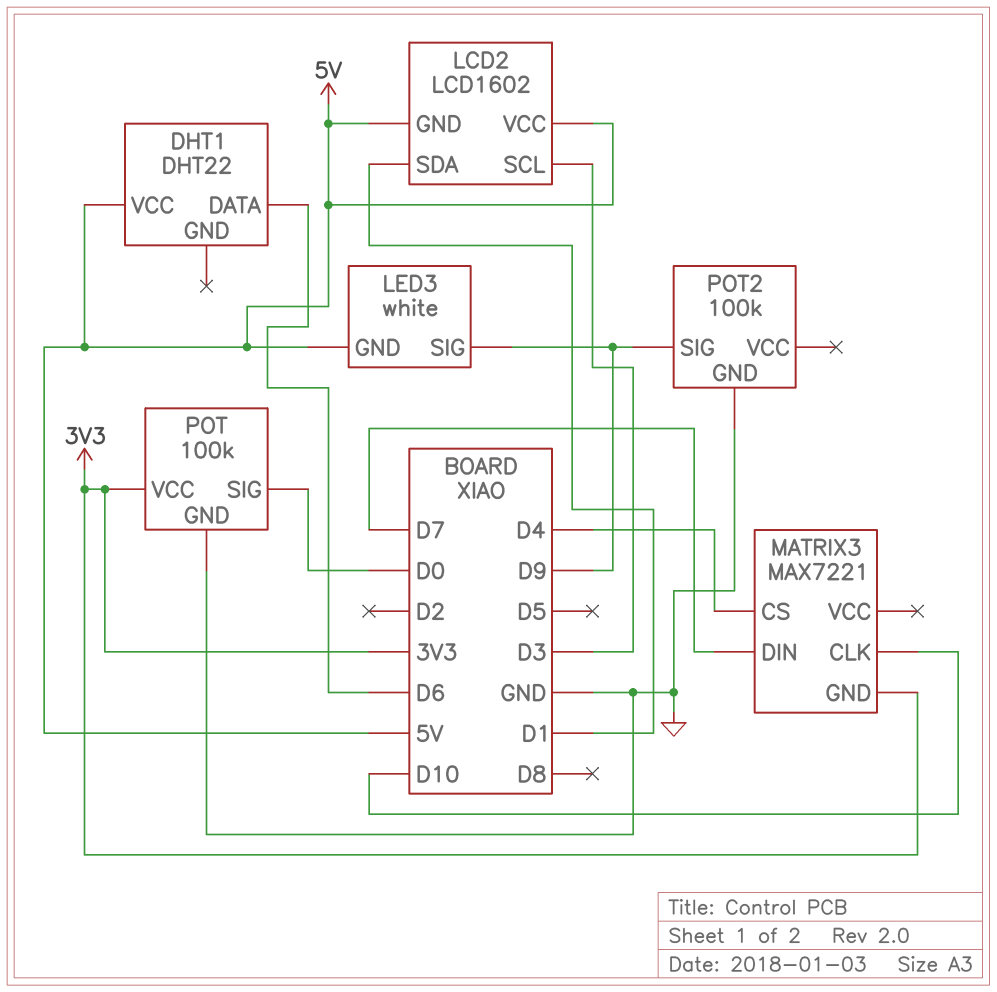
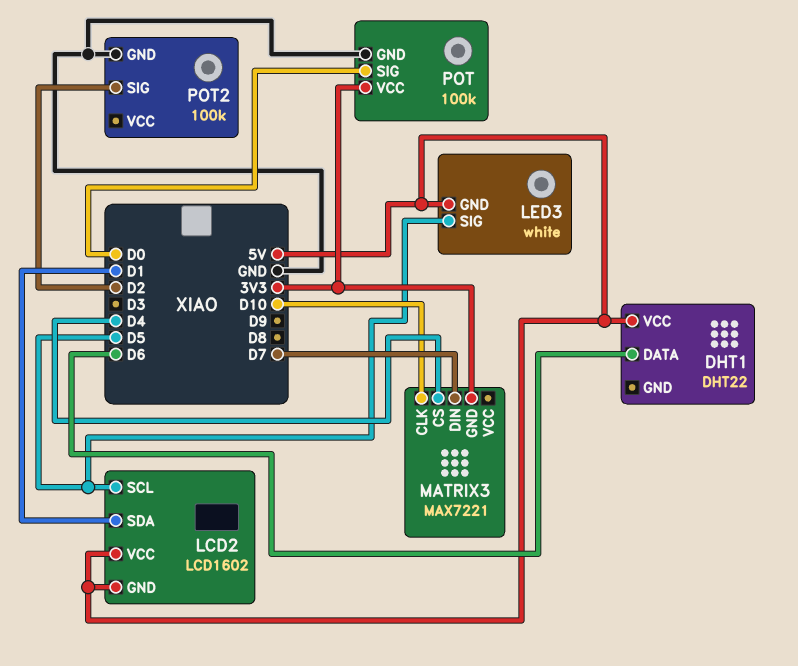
LCD2 pin SCL: D3 -> D5
LED3 pin SIG: D9 -> D5
POT2 pin SIG: D9 -> D2

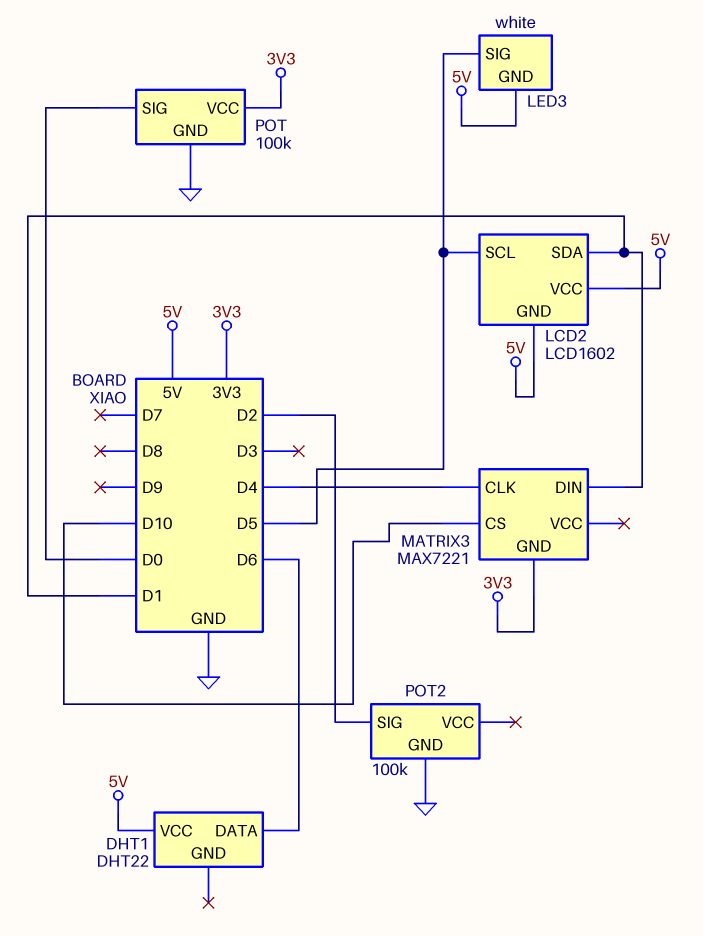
MATRIX3 pin CLK: D10 -> D4
MATRIX3 pin CS: D4 -> D10
MATRIX3 pin DIN: D7 -> D1

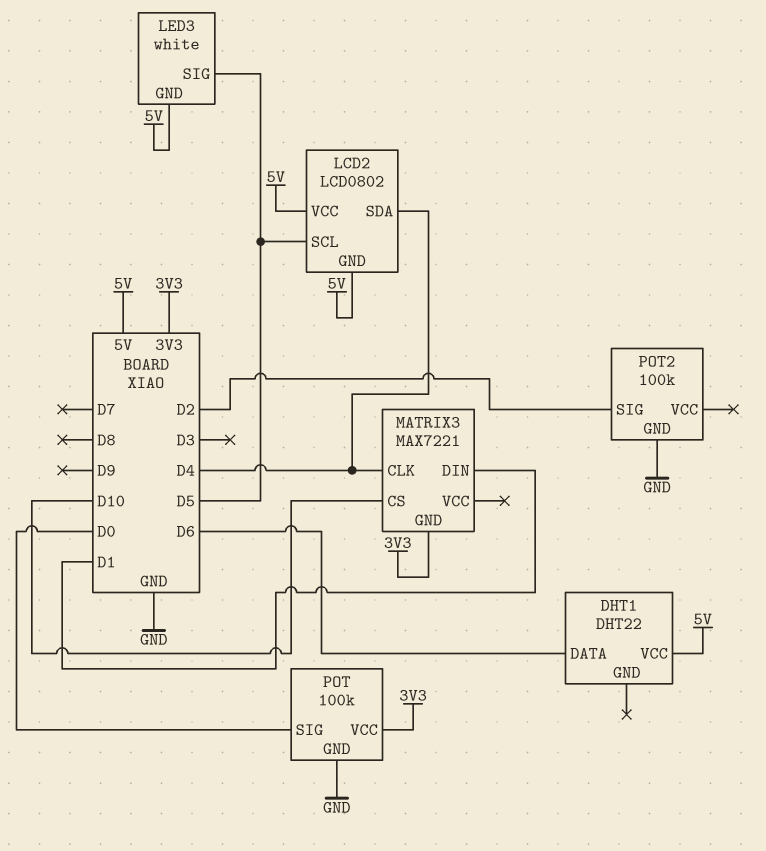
LCD2: LCD1602 -> LCD0802
LCD2 pin SDA: D1 -> D4

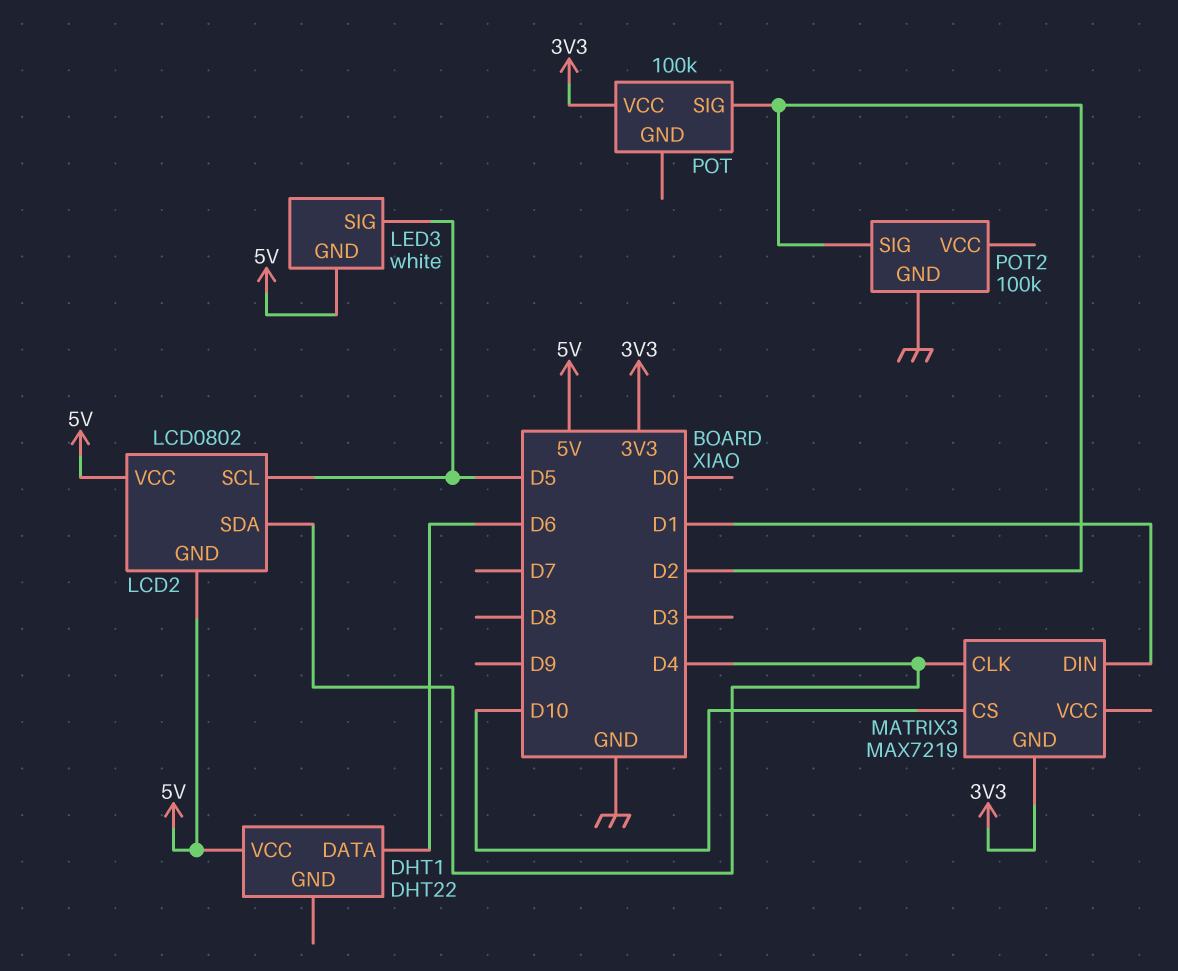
MATRIX3: MAX7221 -> MAX7219
POT pin GND: GND -> none
POT pin SIG: D0 -> D2

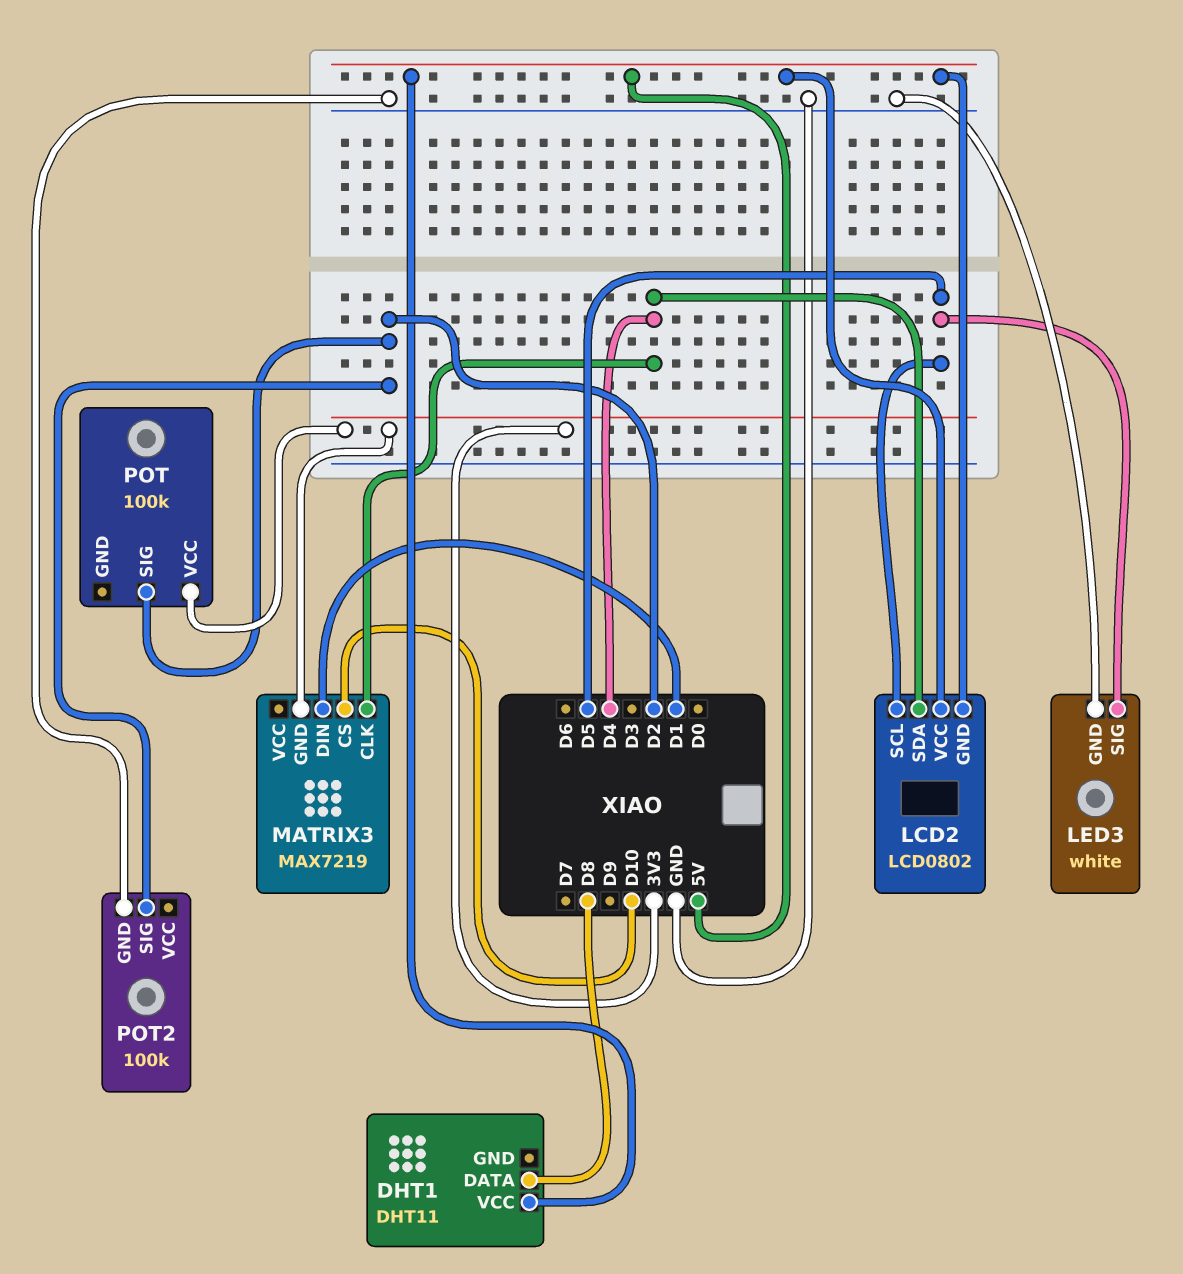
DHT1: DHT22 -> DHT11
DHT1 pin DATA: D6 -> D8
LED3 pin GND: 5V -> GND

